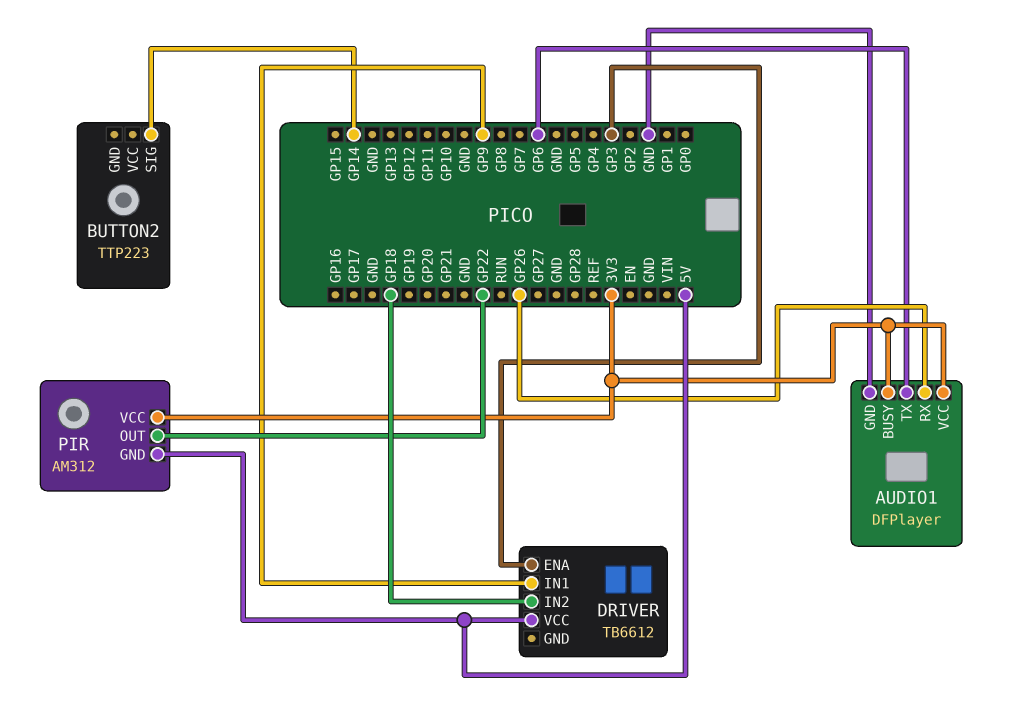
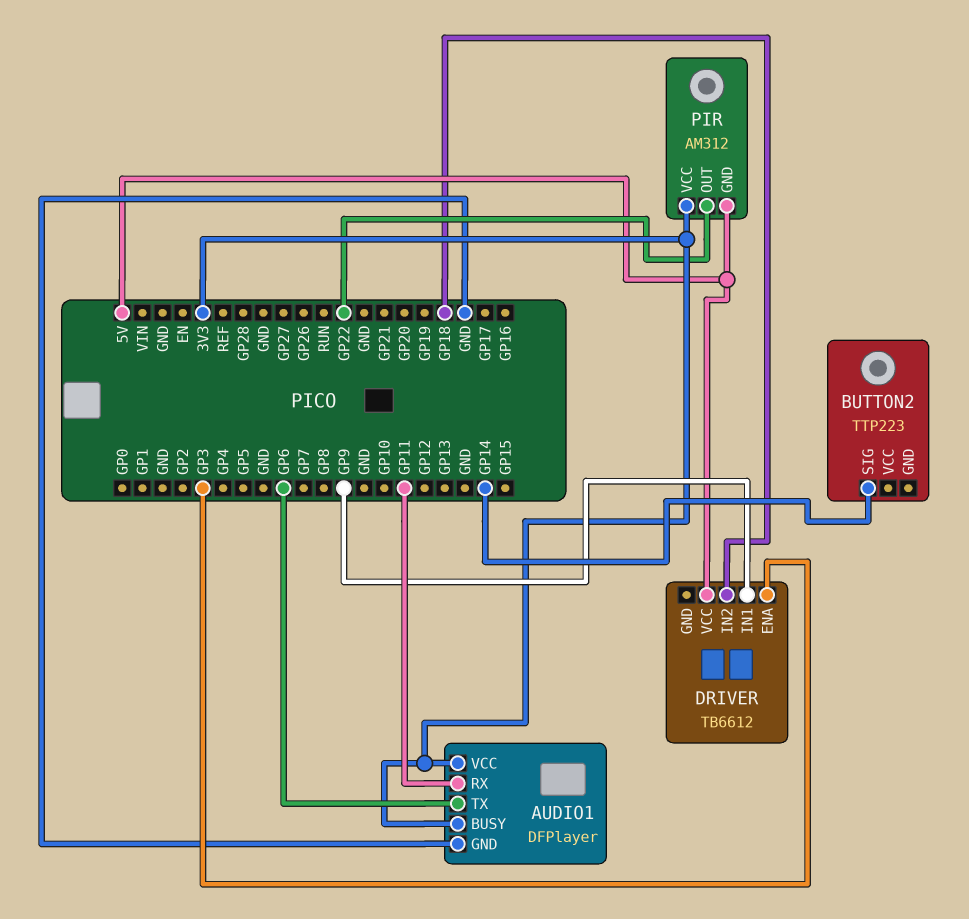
AUDIO1 pin RX: GP26 -> GP11

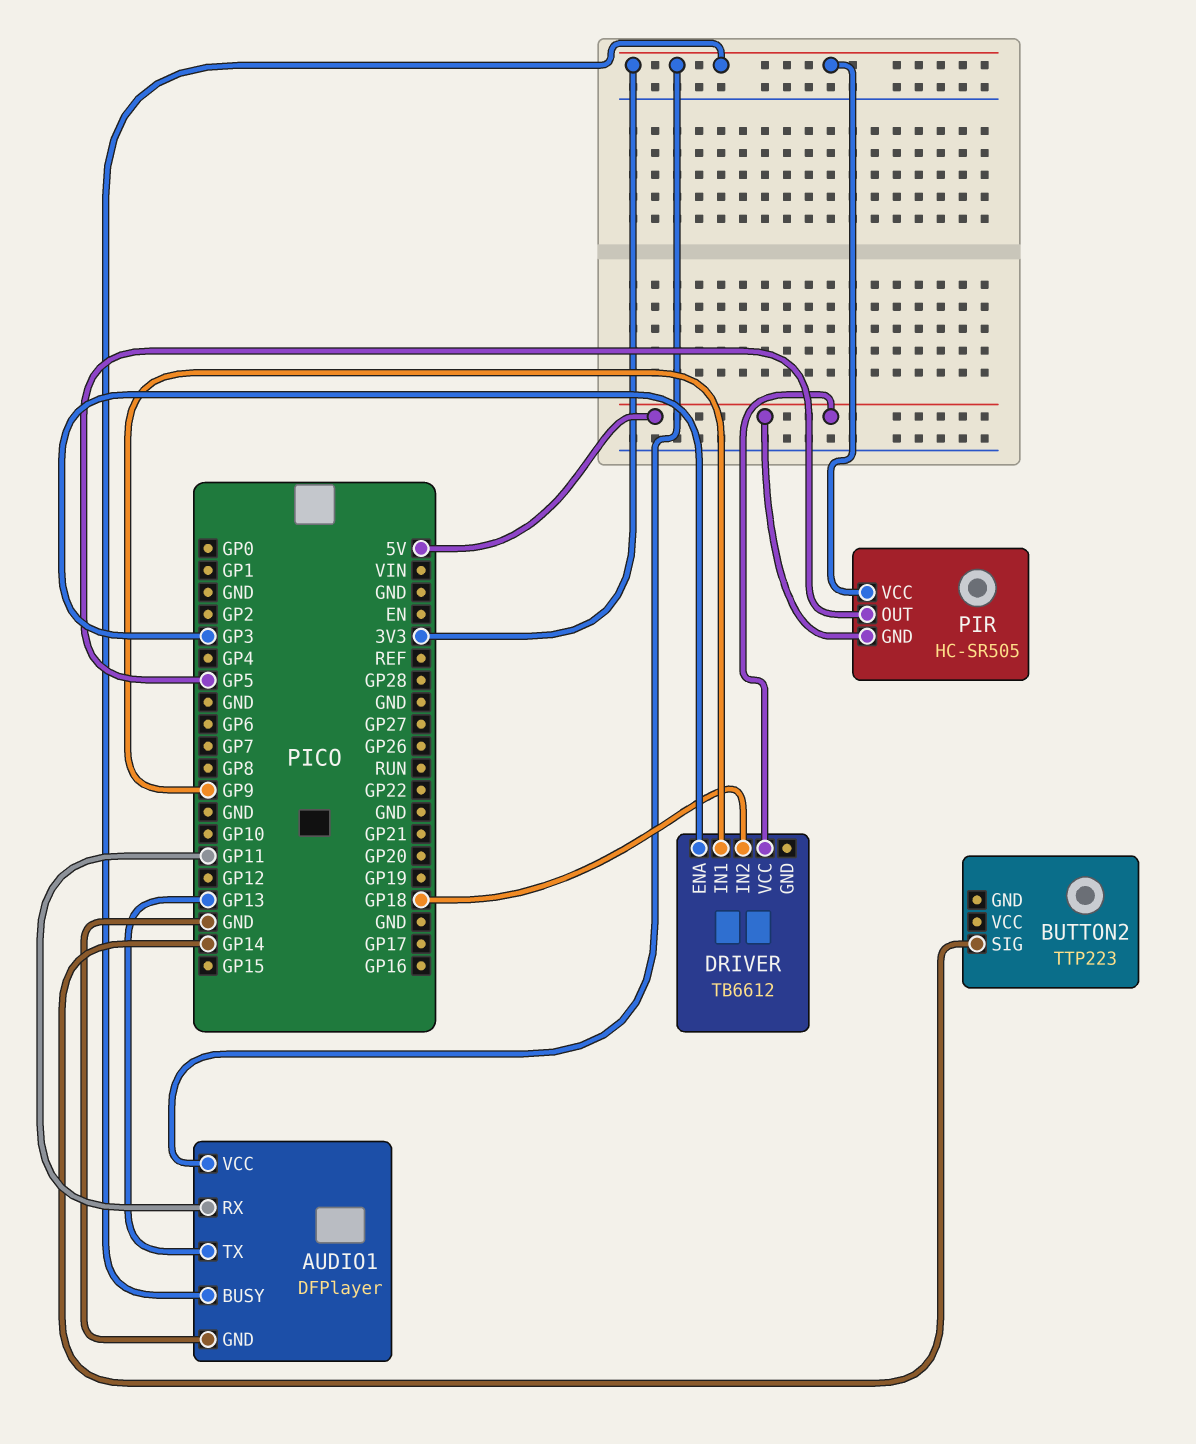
AUDIO1 pin TX: GP6 -> GP13
PIR: AM312 -> HC-SR505
PIR pin OUT: GP22 -> GP5

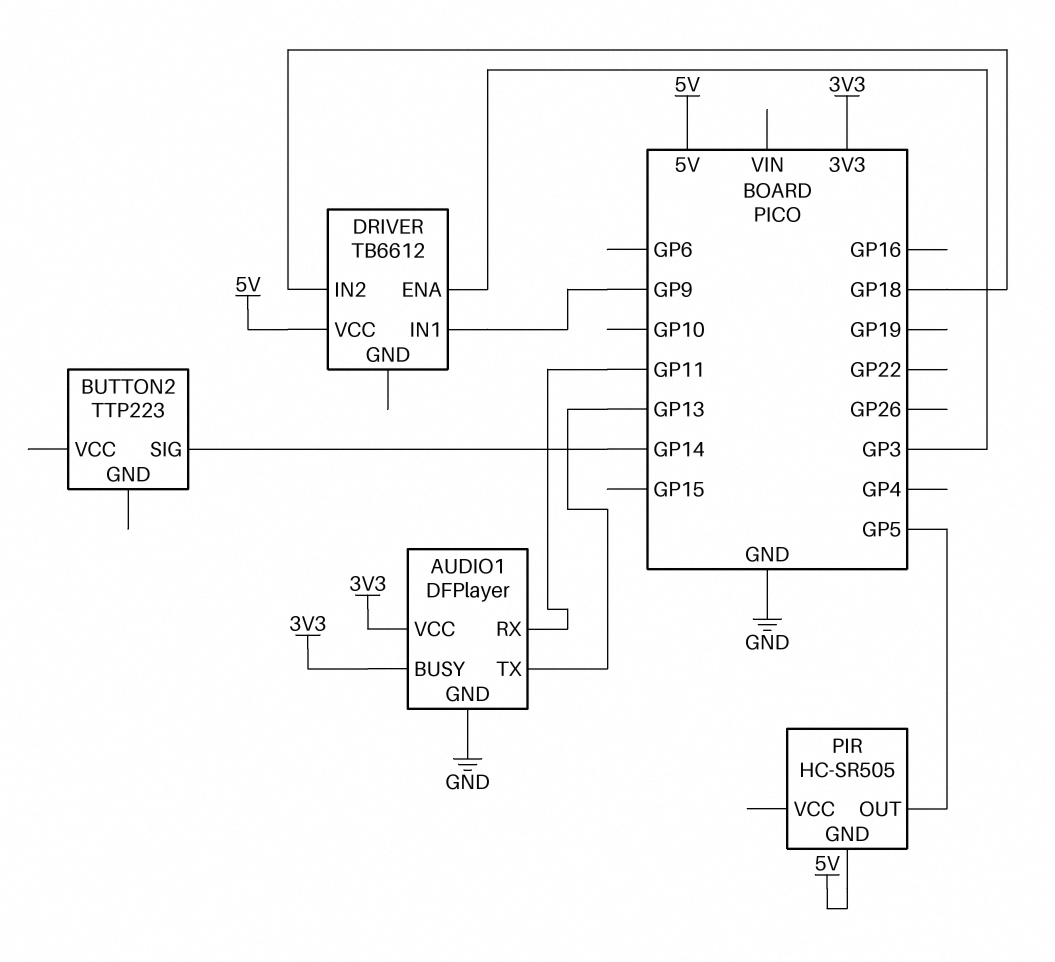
PIR pin VCC: 3V3 -> none

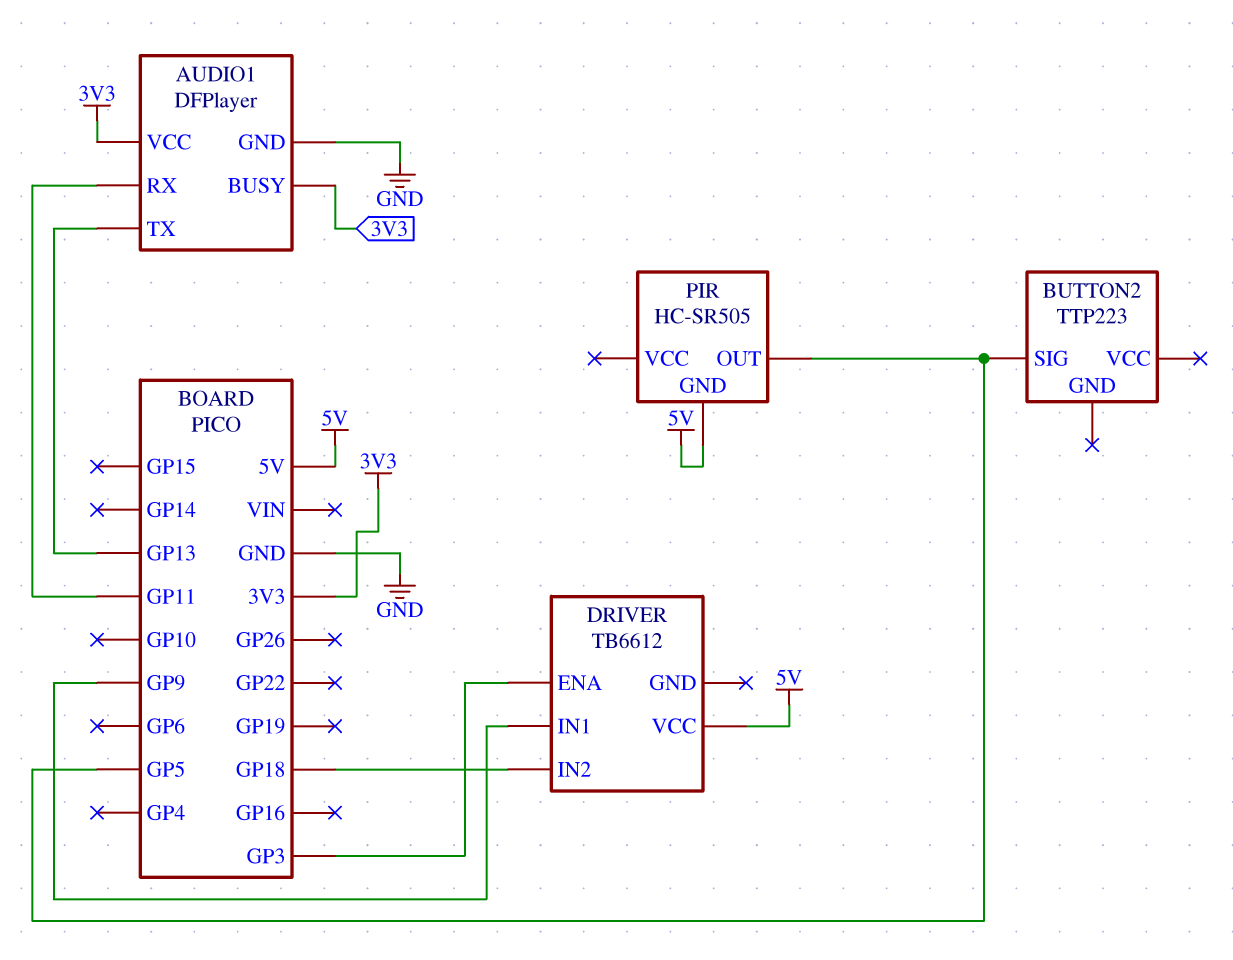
BUTTON2 pin SIG: GP14 -> GP5

